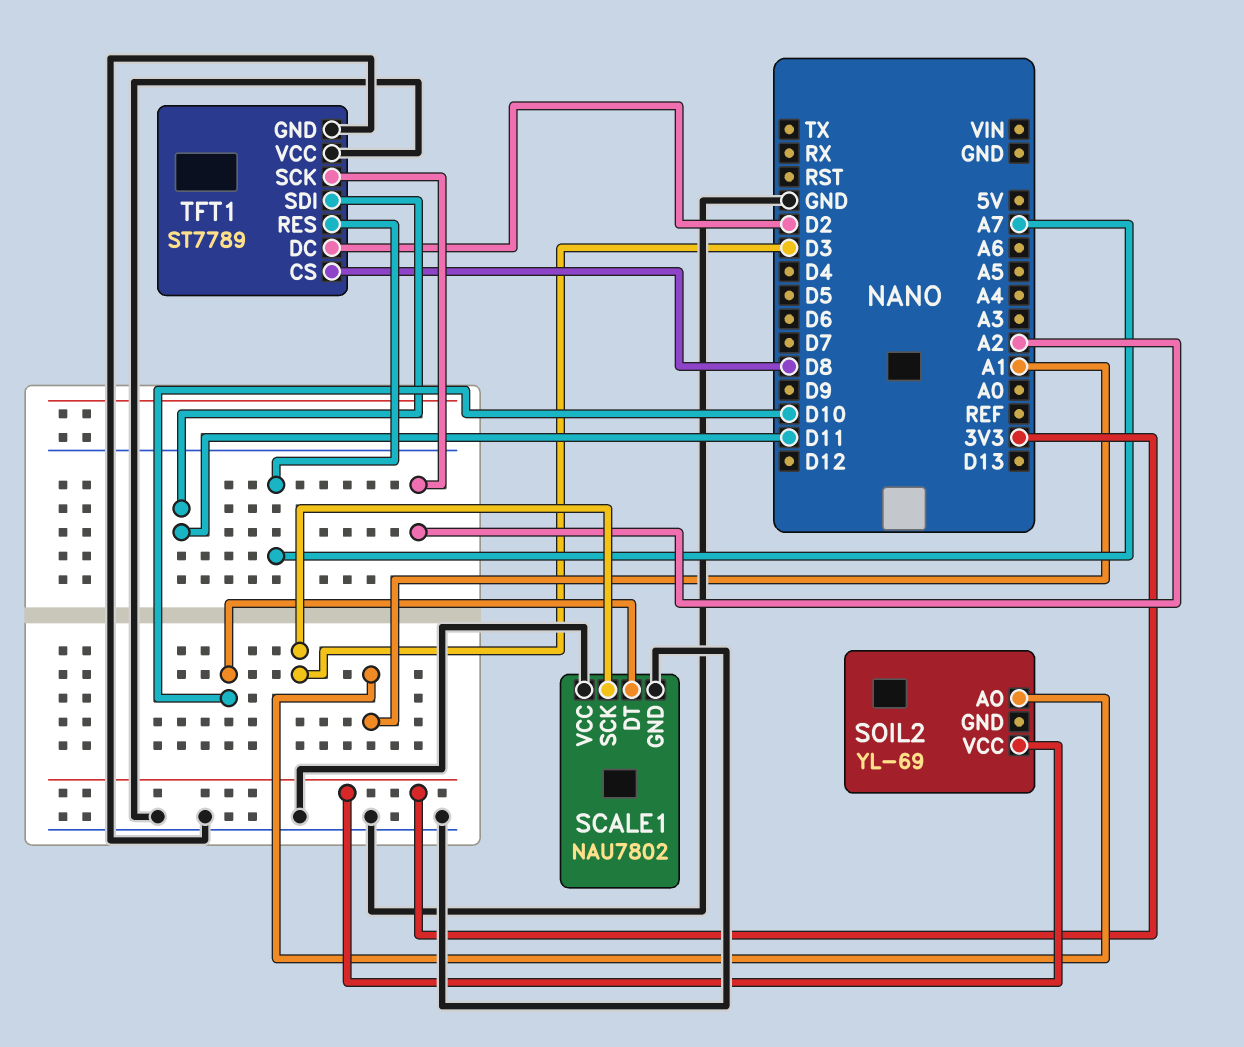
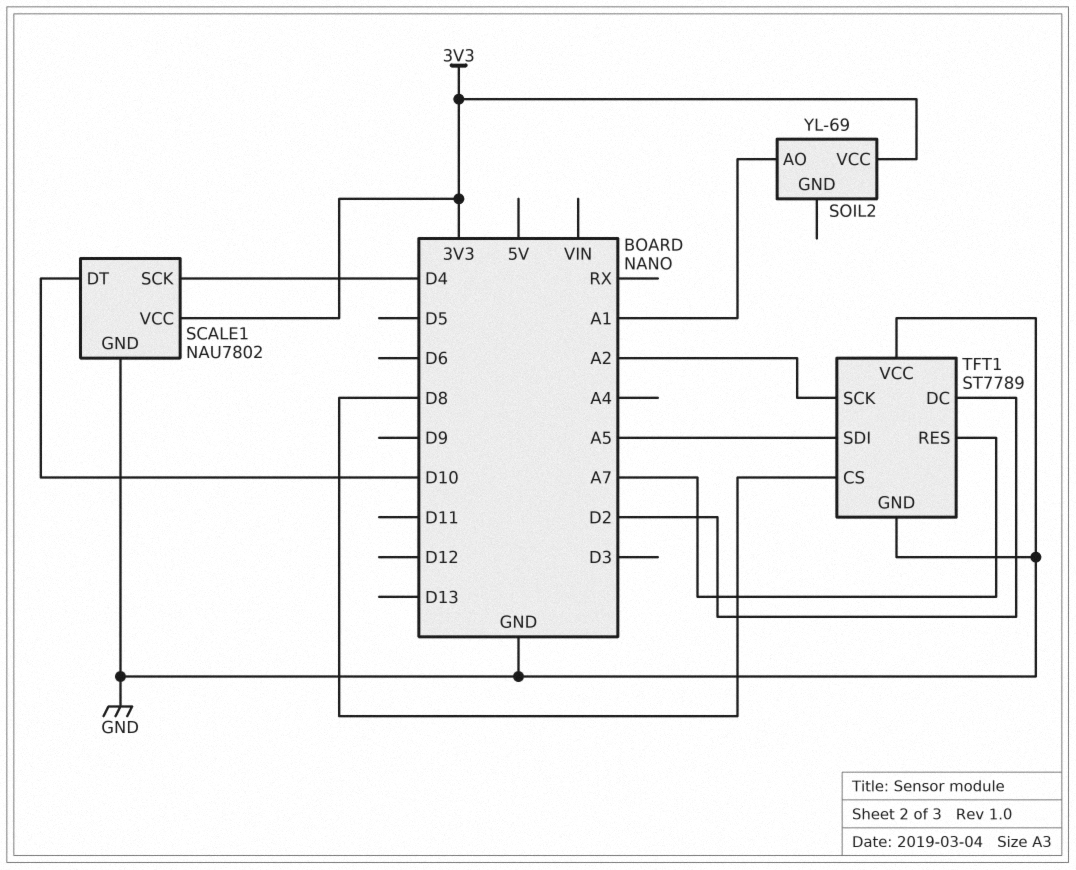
SCALE1 pin SCK: D3 -> D4
SCALE1 pin VCC: GND -> 3V3
TFT1 pin SDI: D11 -> A5

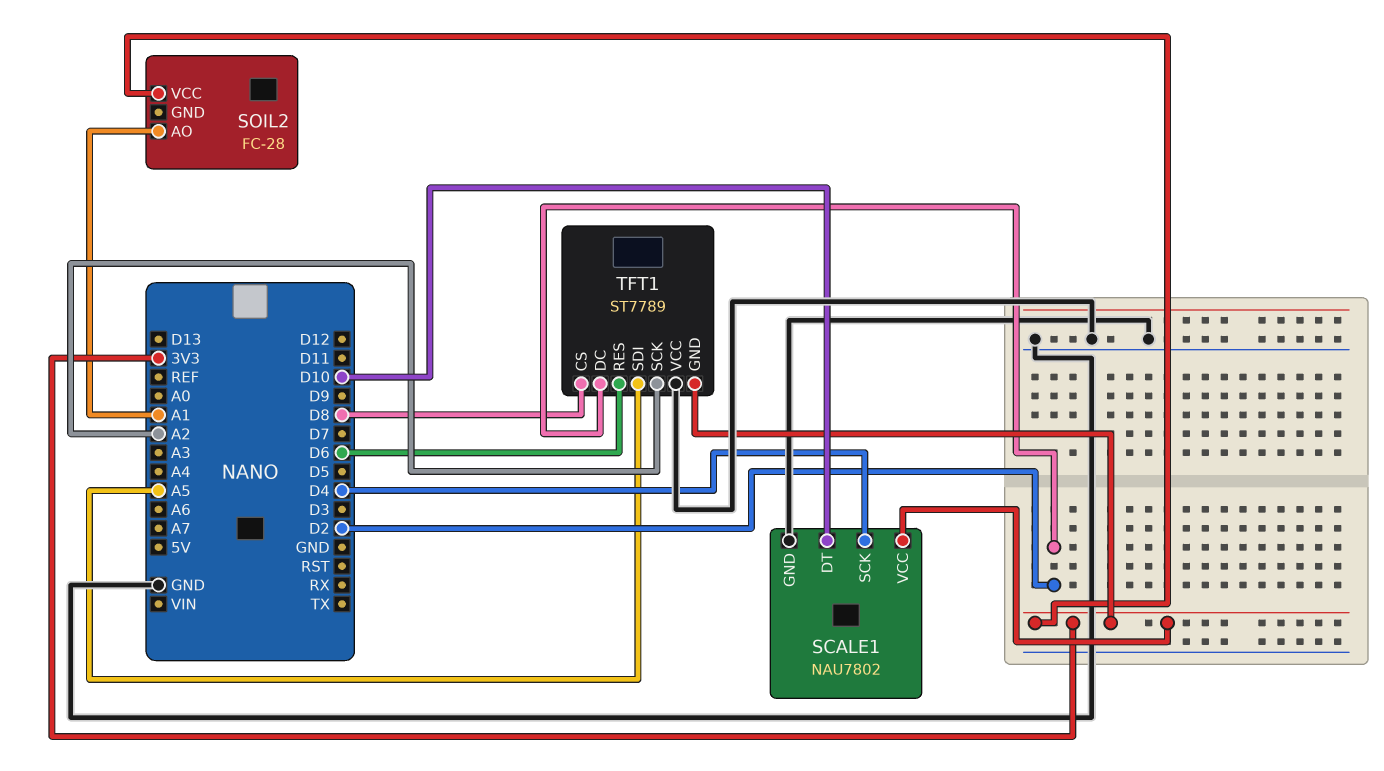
SOIL2: YL-69 -> FC-28
TFT1 pin GND: GND -> 3V3
TFT1 pin RES: A7 -> D6

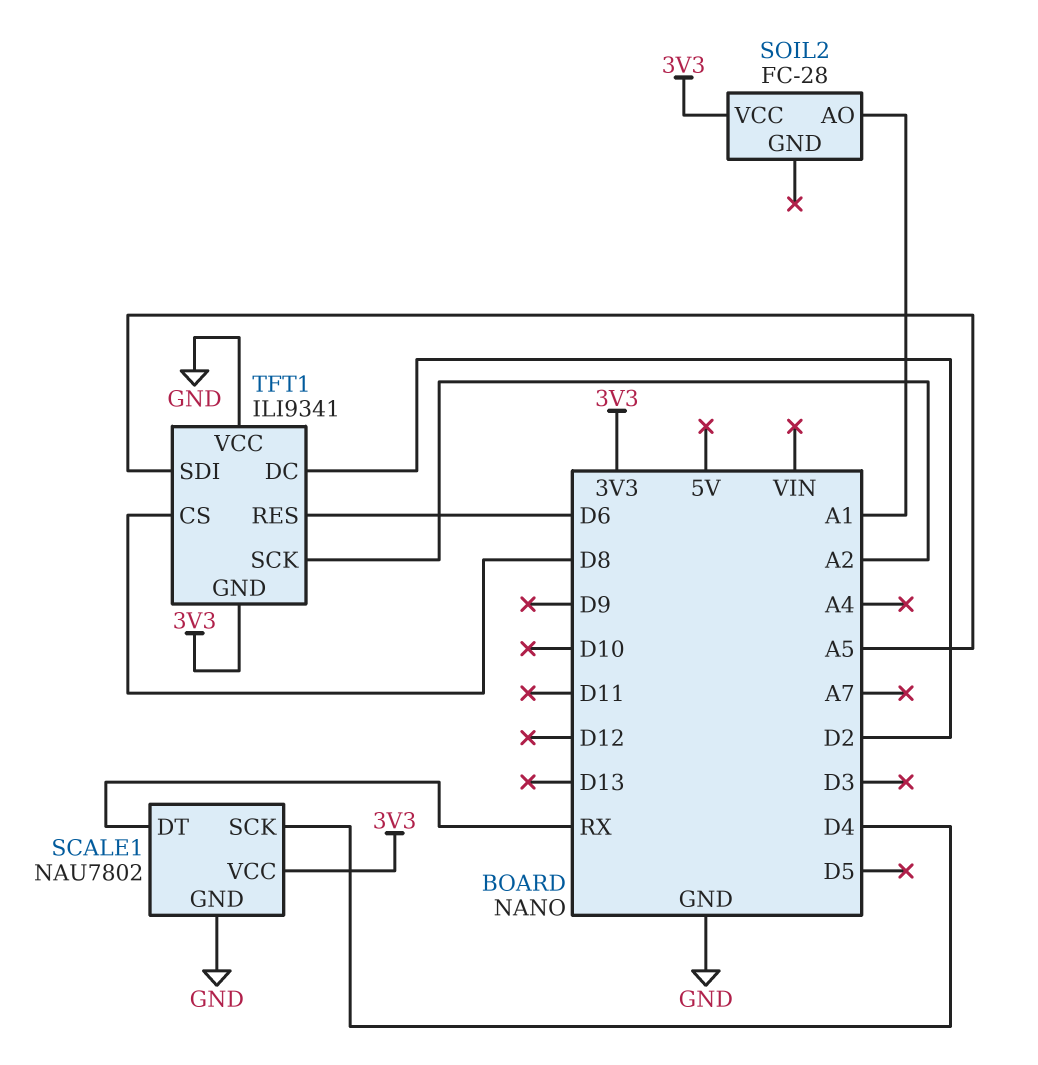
SCALE1 pin DT: D10 -> RX
TFT1: ST7789 -> ILI9341

